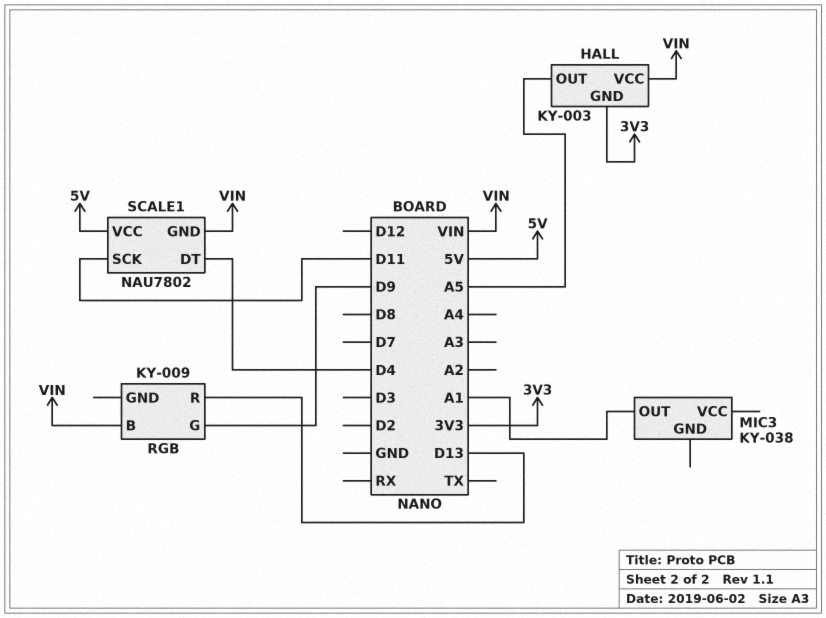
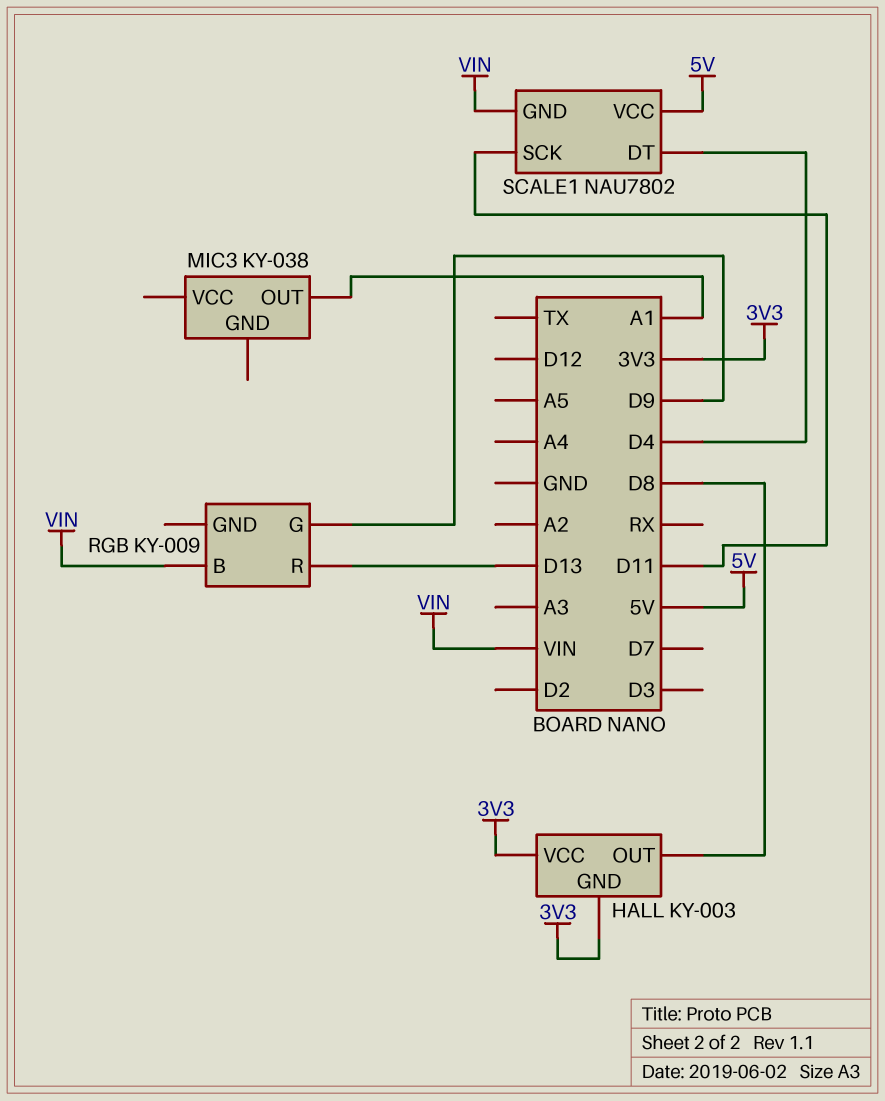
HALL pin OUT: A5 -> D8
HALL pin VCC: VIN -> 3V3

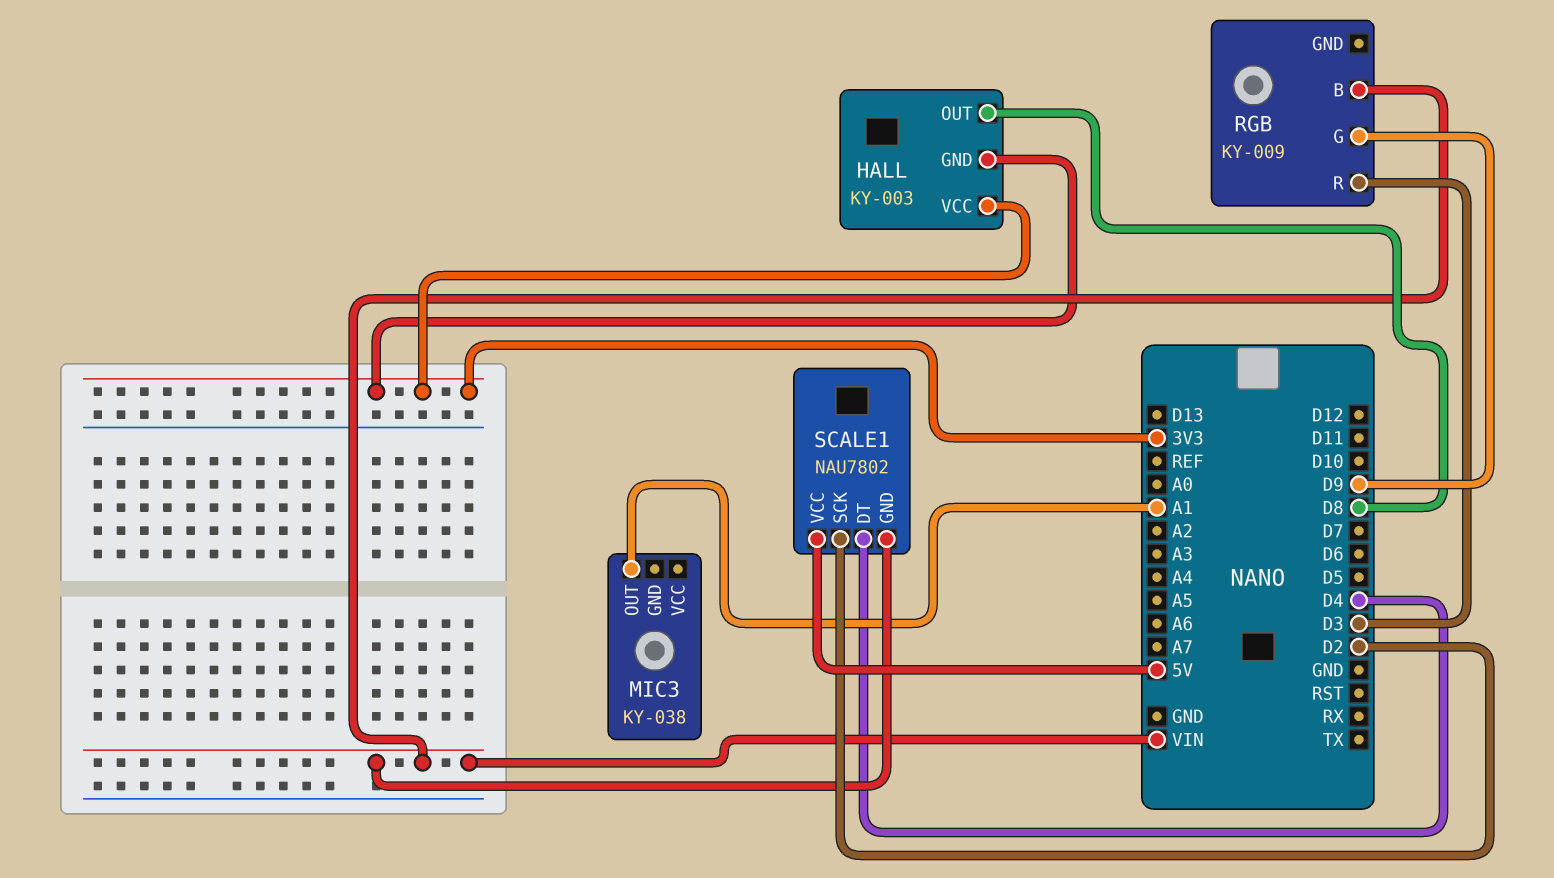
RGB pin R: D13 -> D3
SCALE1 pin SCK: D11 -> D2

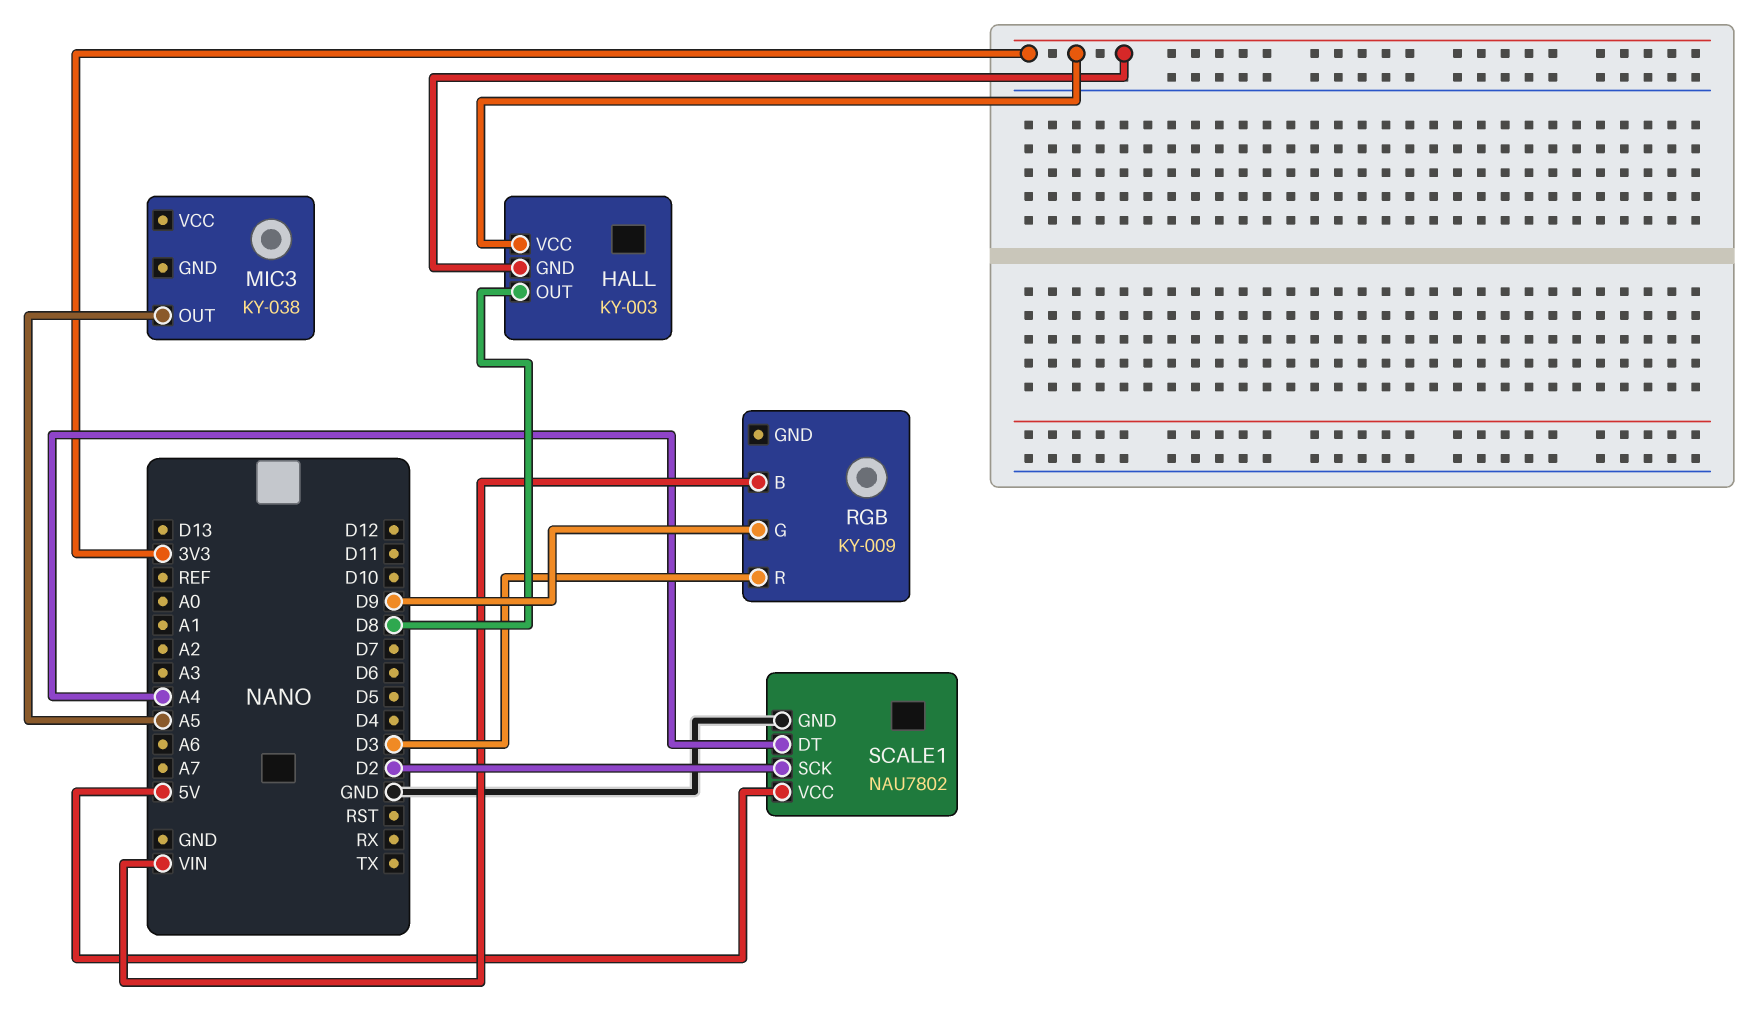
MIC3 pin OUT: A1 -> A5
SCALE1 pin DT: D4 -> A4
SCALE1 pin GND: VIN -> GND

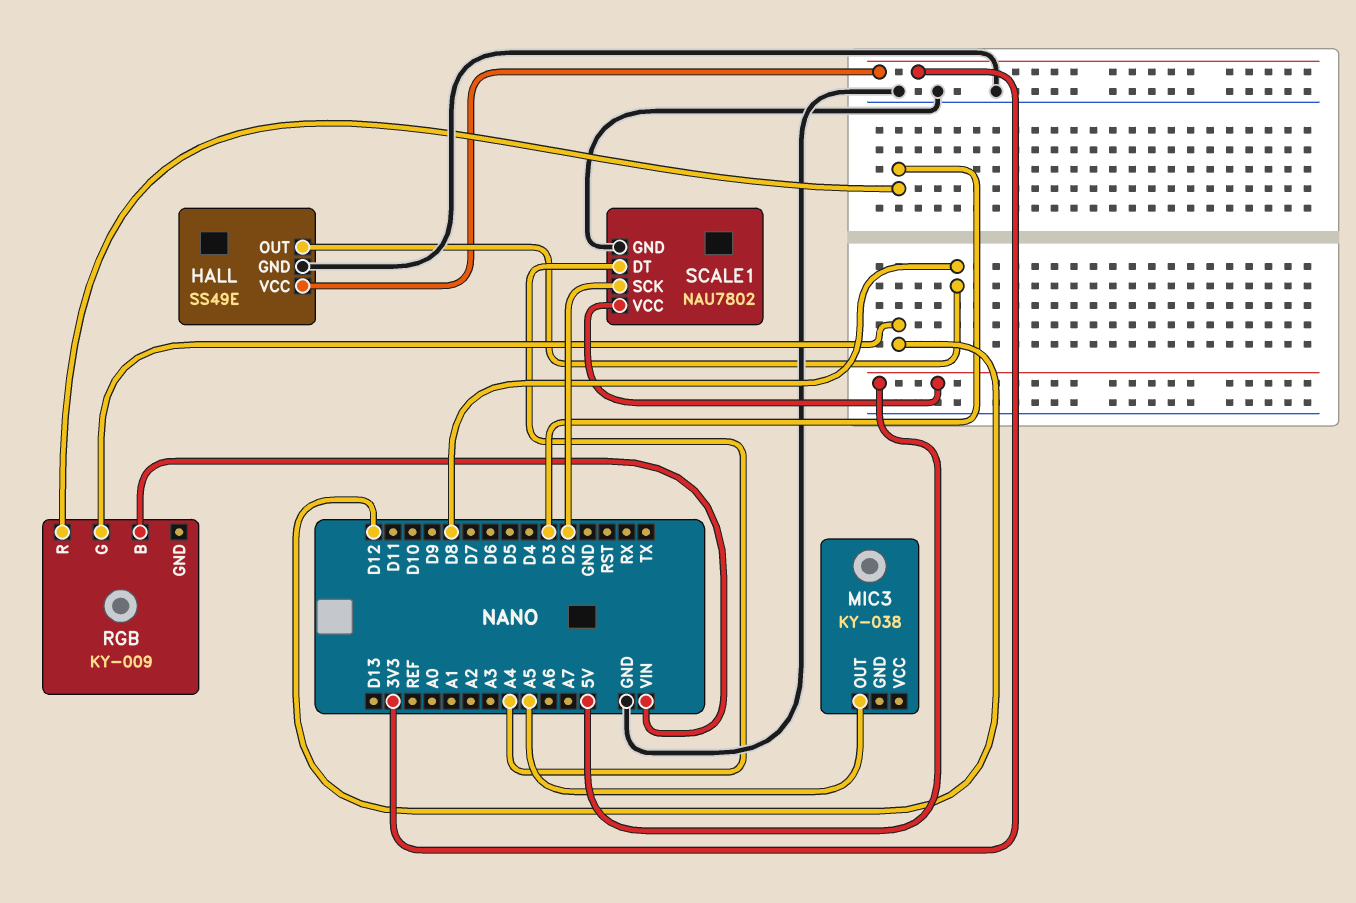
HALL: KY-003 -> SS49E
HALL pin GND: 3V3 -> GND
RGB pin G: D9 -> D12

